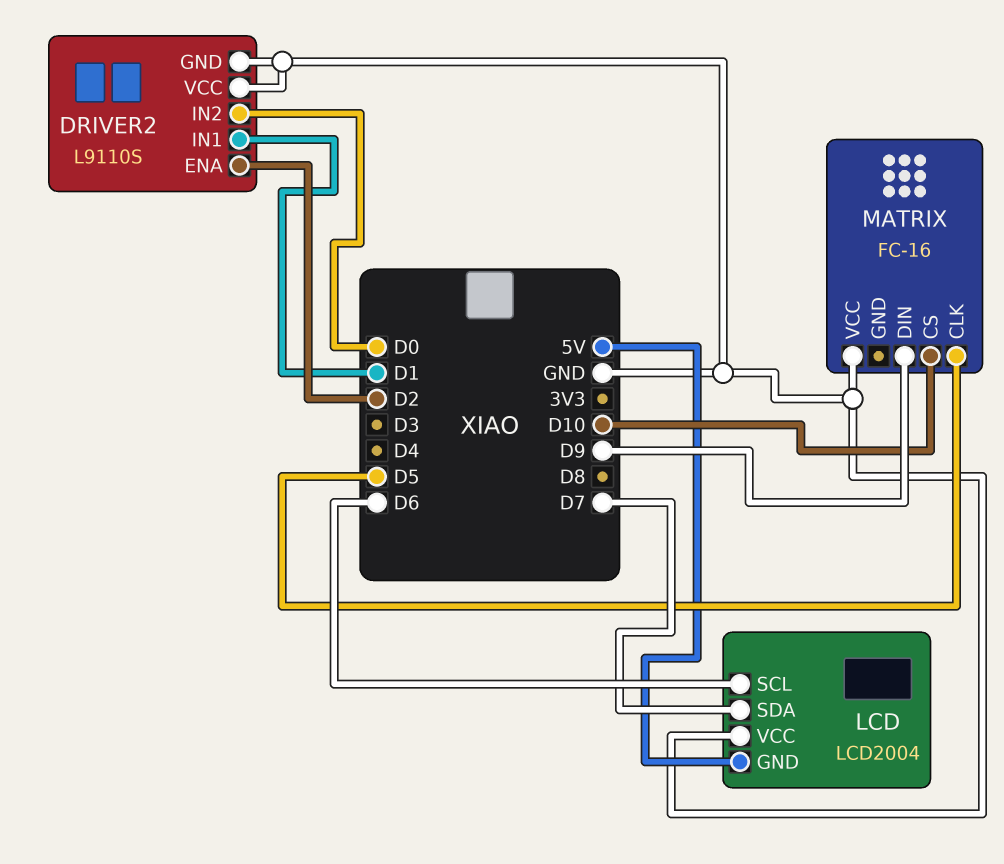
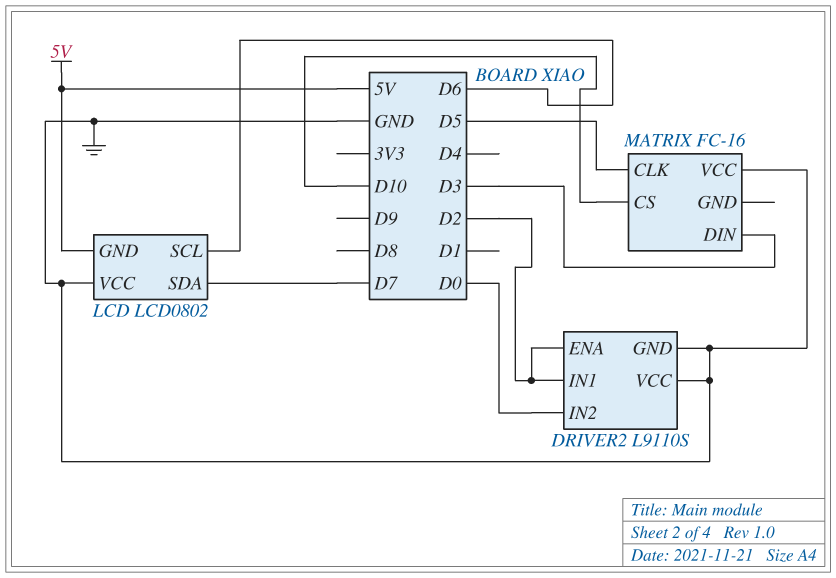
DRIVER2 pin IN1: D1 -> D2
LCD: LCD2004 -> LCD0802
MATRIX pin DIN: D9 -> D3

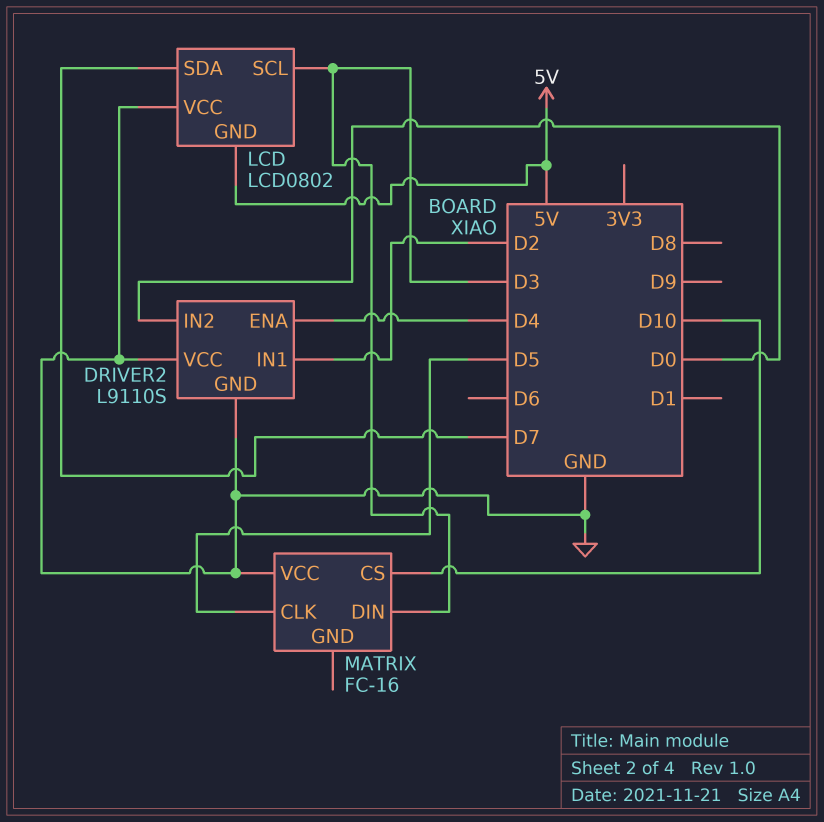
DRIVER2 pin ENA: D2 -> D4
LCD pin SCL: D6 -> D3

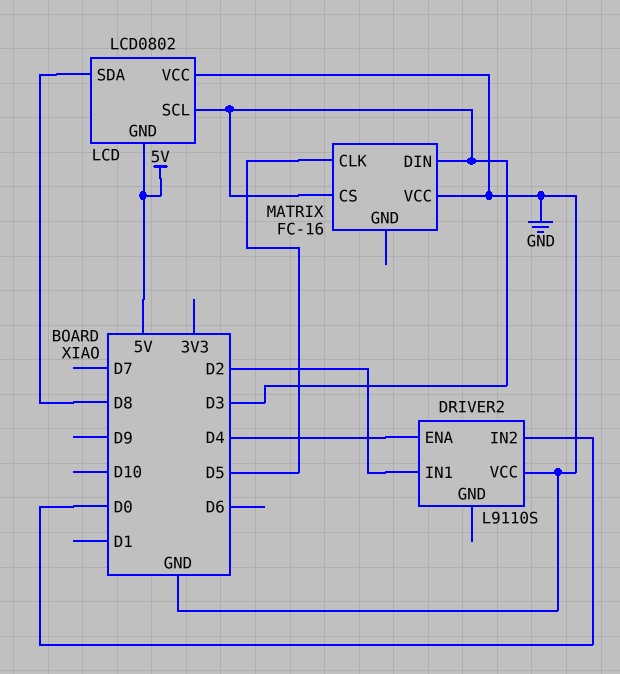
DRIVER2 pin GND: GND -> none
LCD pin SDA: D7 -> D8
MATRIX pin CS: D10 -> D3

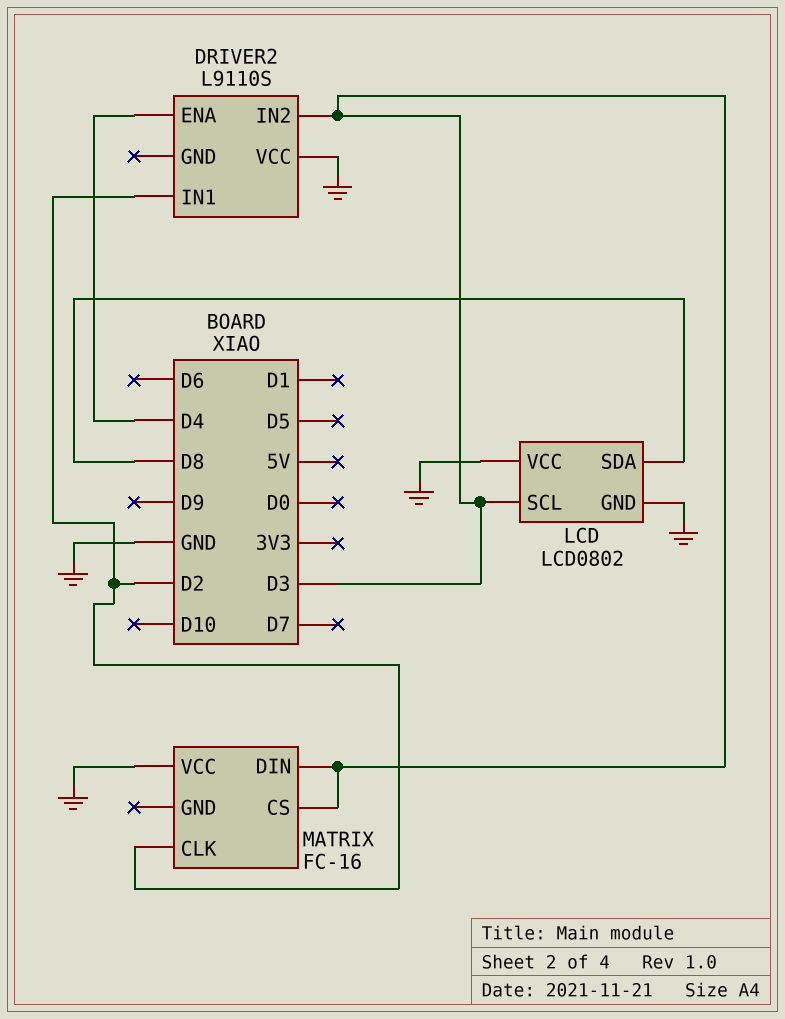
DRIVER2 pin IN2: D0 -> D3
LCD pin GND: 5V -> GND
MATRIX pin CLK: D5 -> D2

